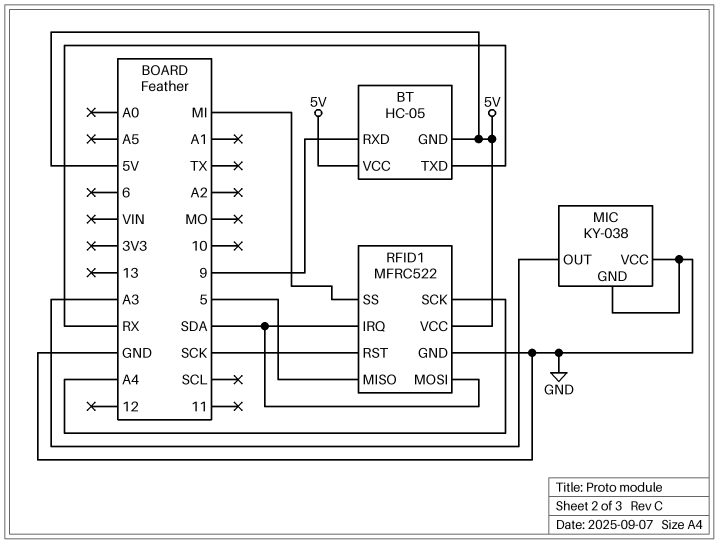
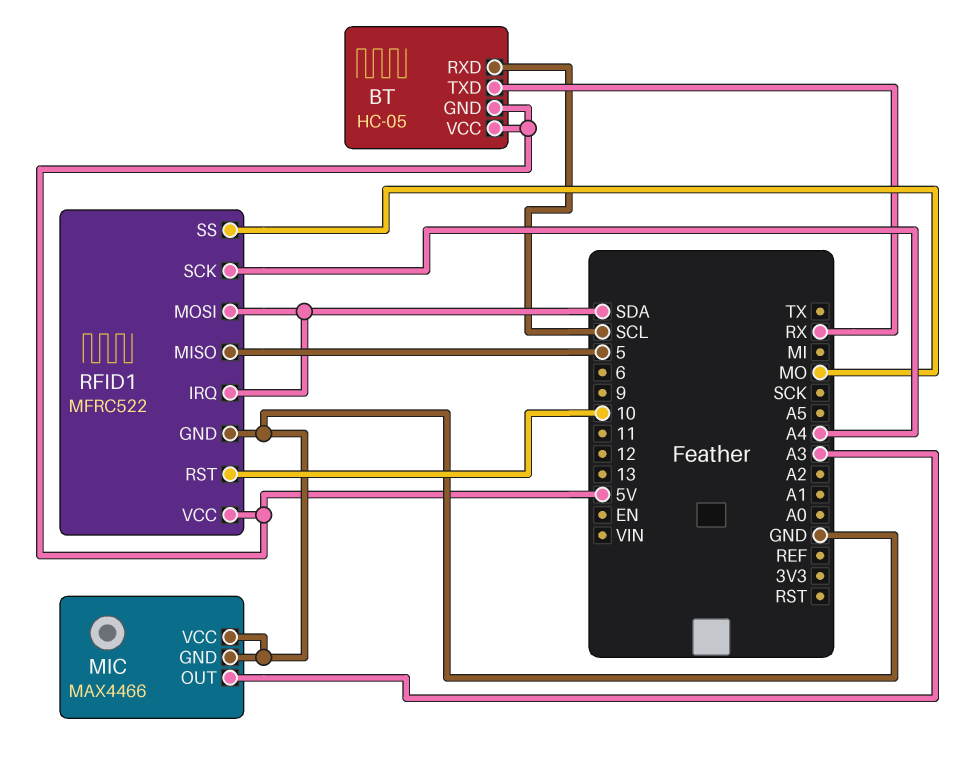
BT pin RXD: 9 -> SCL
MIC: KY-038 -> MAX4466
RFID1 pin RST: SCK -> 10
RFID1 pin SS: MI -> MO

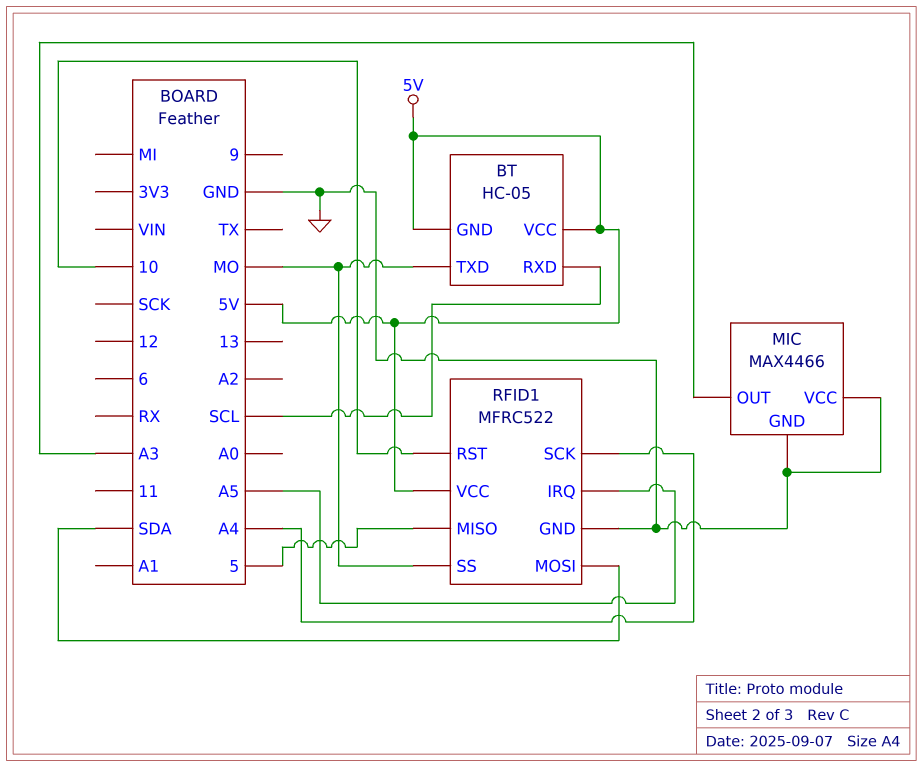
BT pin TXD: RX -> MO
RFID1 pin IRQ: SDA -> A5

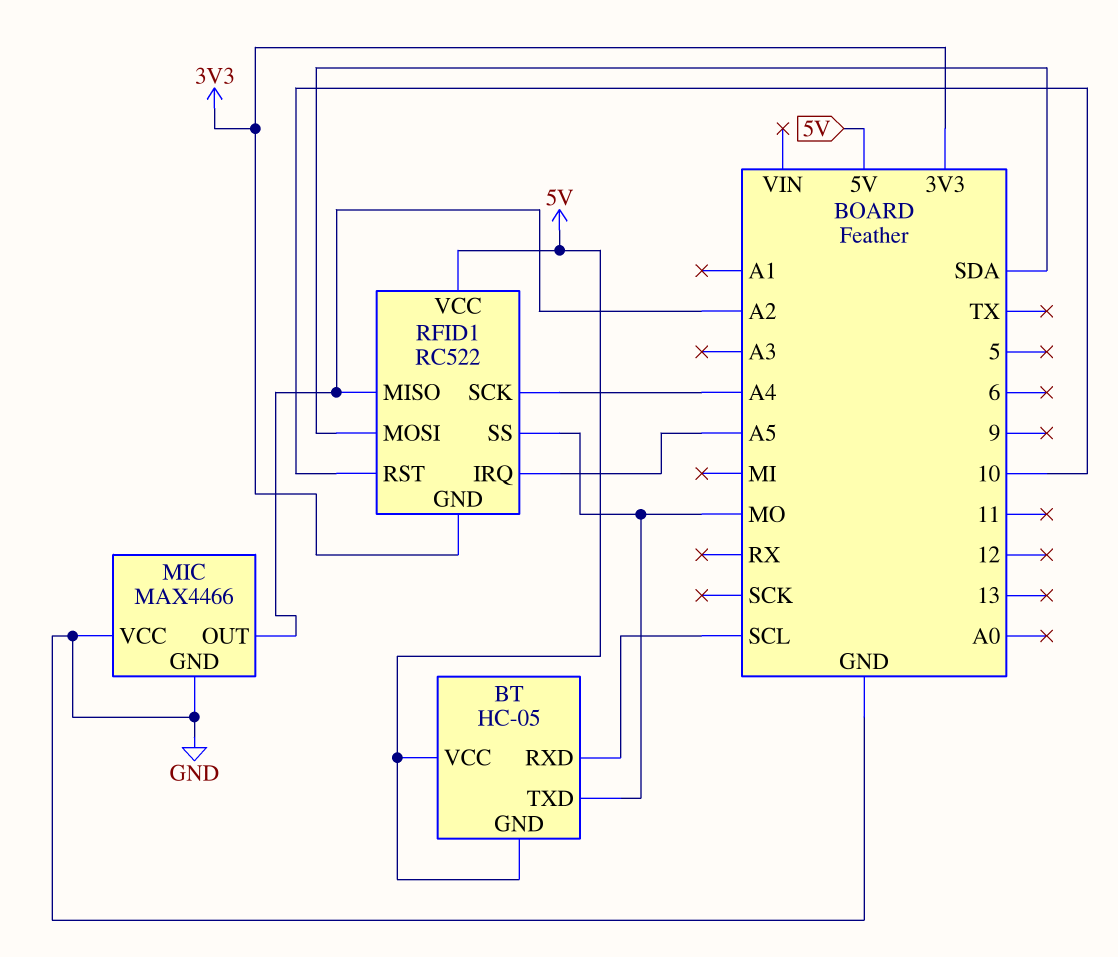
MIC pin OUT: A3 -> A2
RFID1: MFRC522 -> RC522
RFID1 pin GND: GND -> 3V3
RFID1 pin MISO: 5 -> A2

